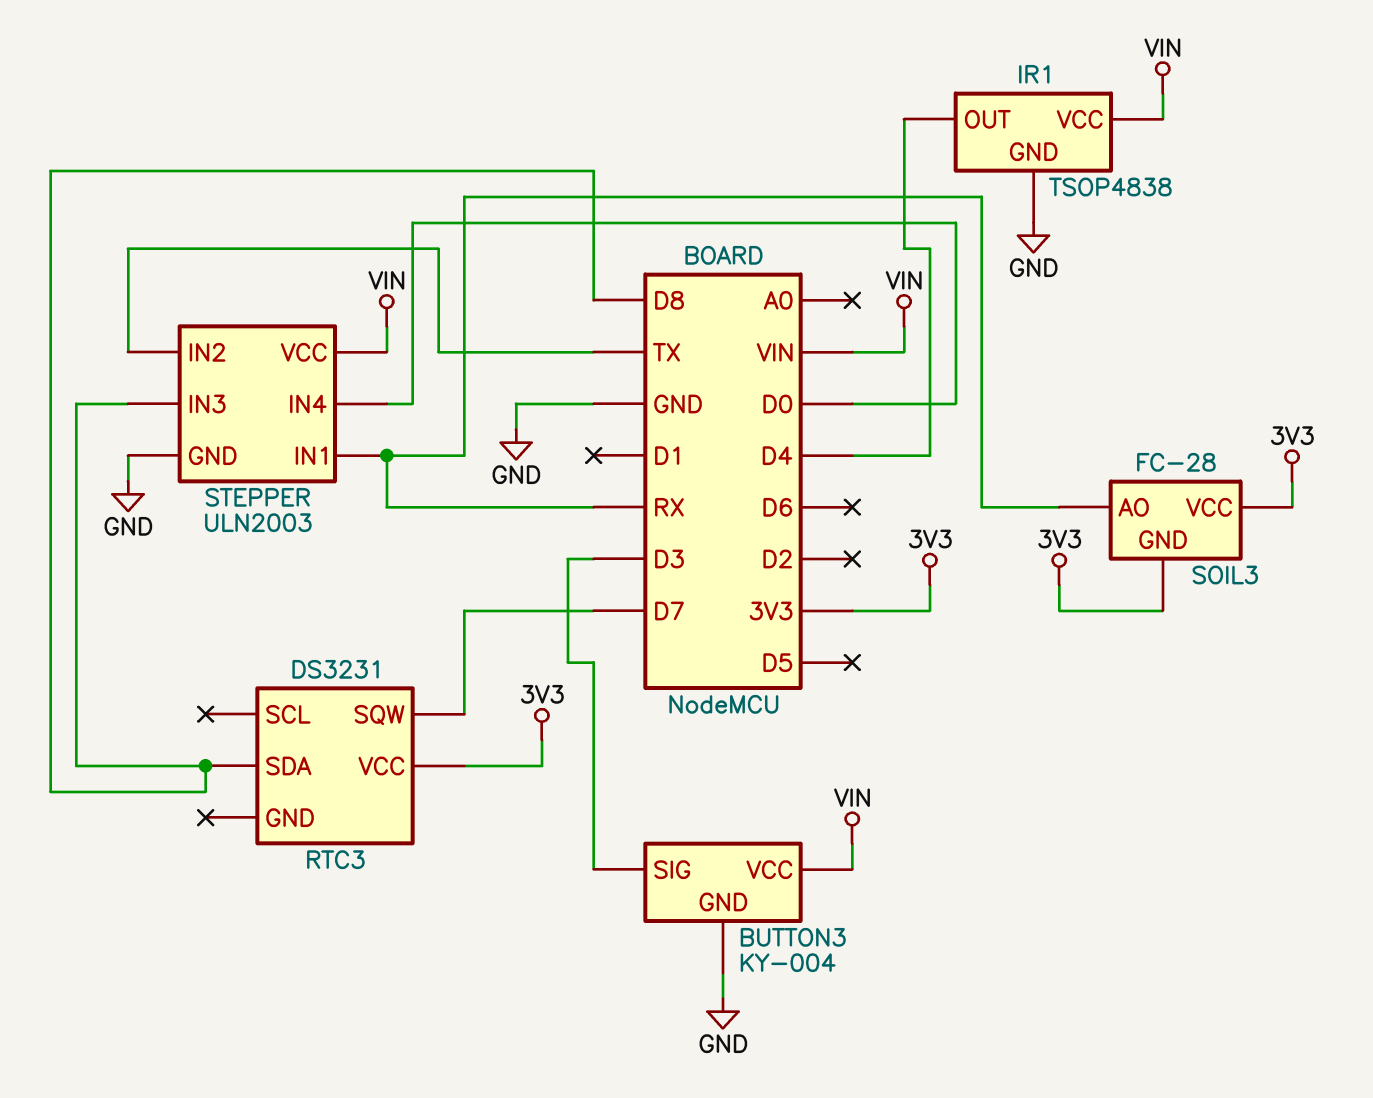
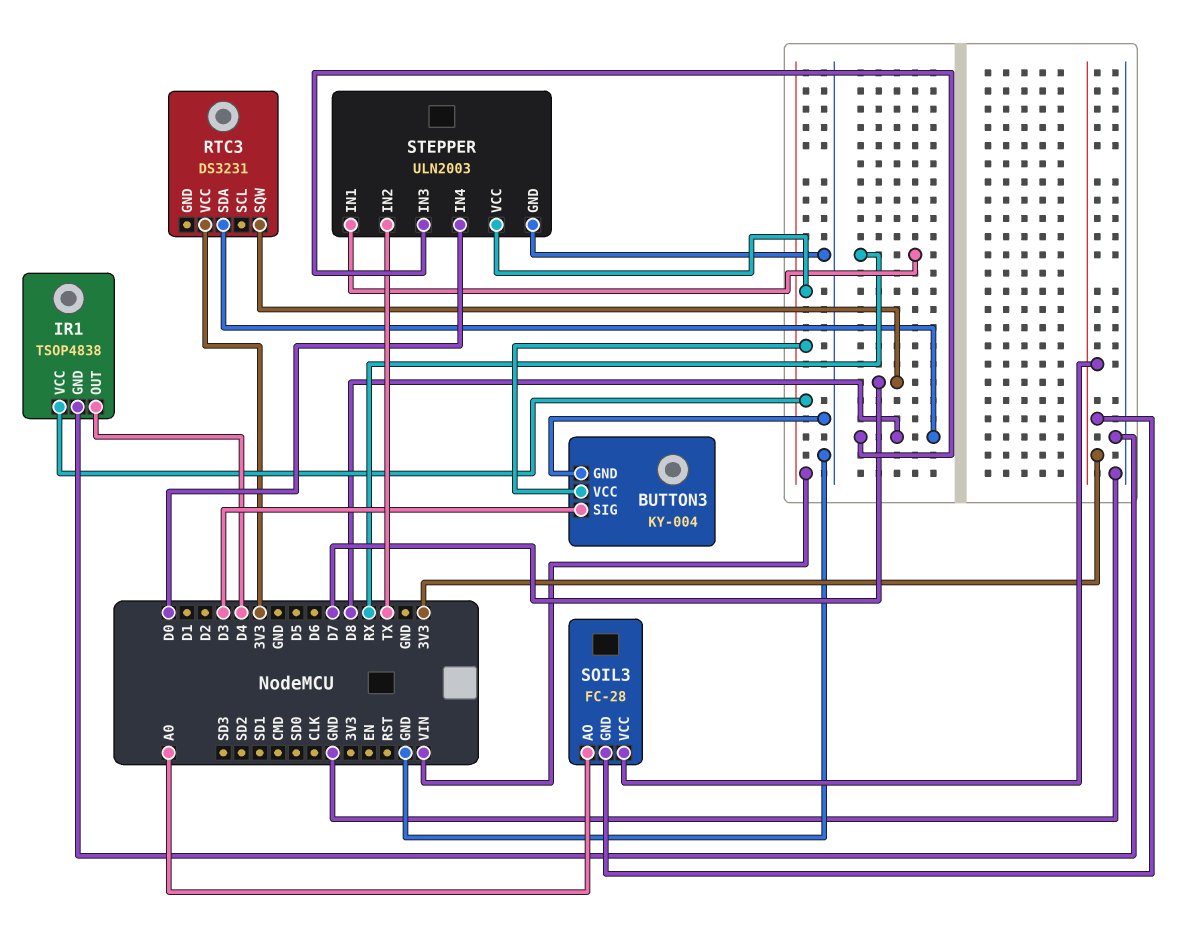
SOIL3 pin AO: RX -> A0

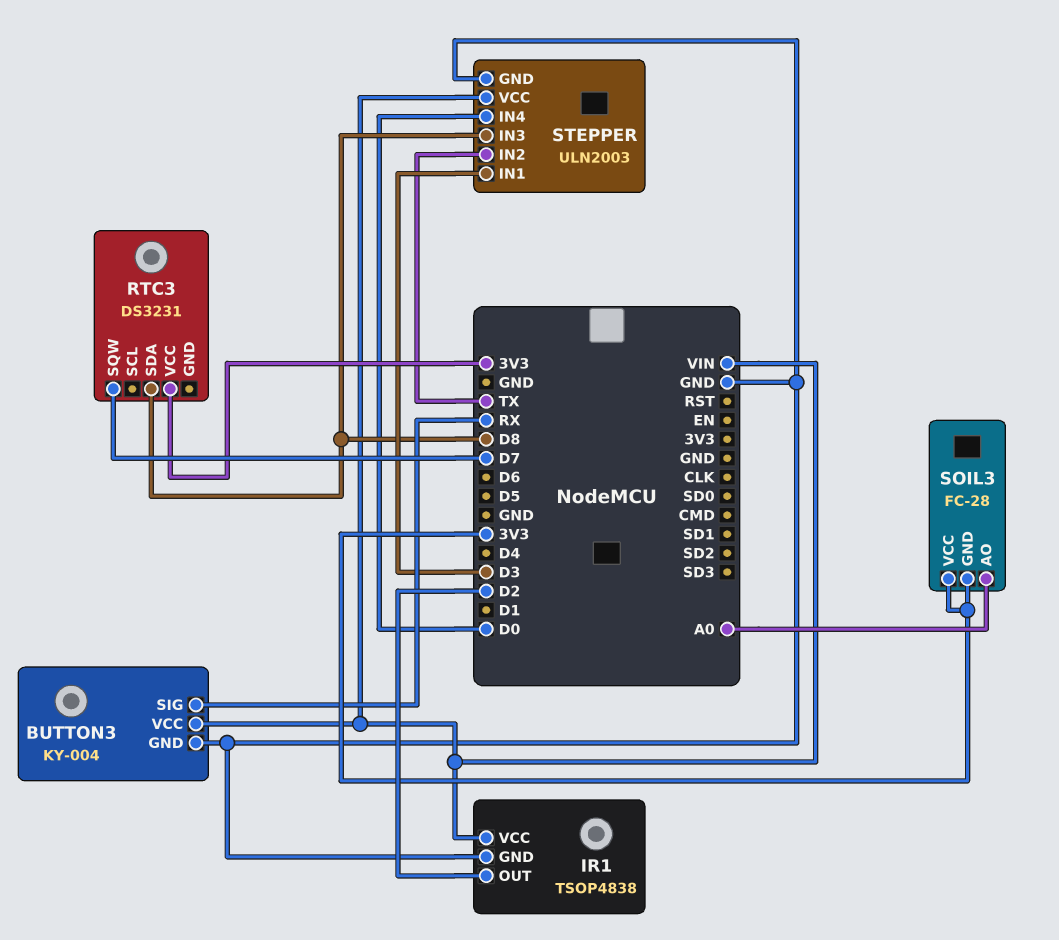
BUTTON3 pin SIG: D3 -> RX
IR1 pin OUT: D4 -> D2
STEPPER pin IN1: RX -> D3

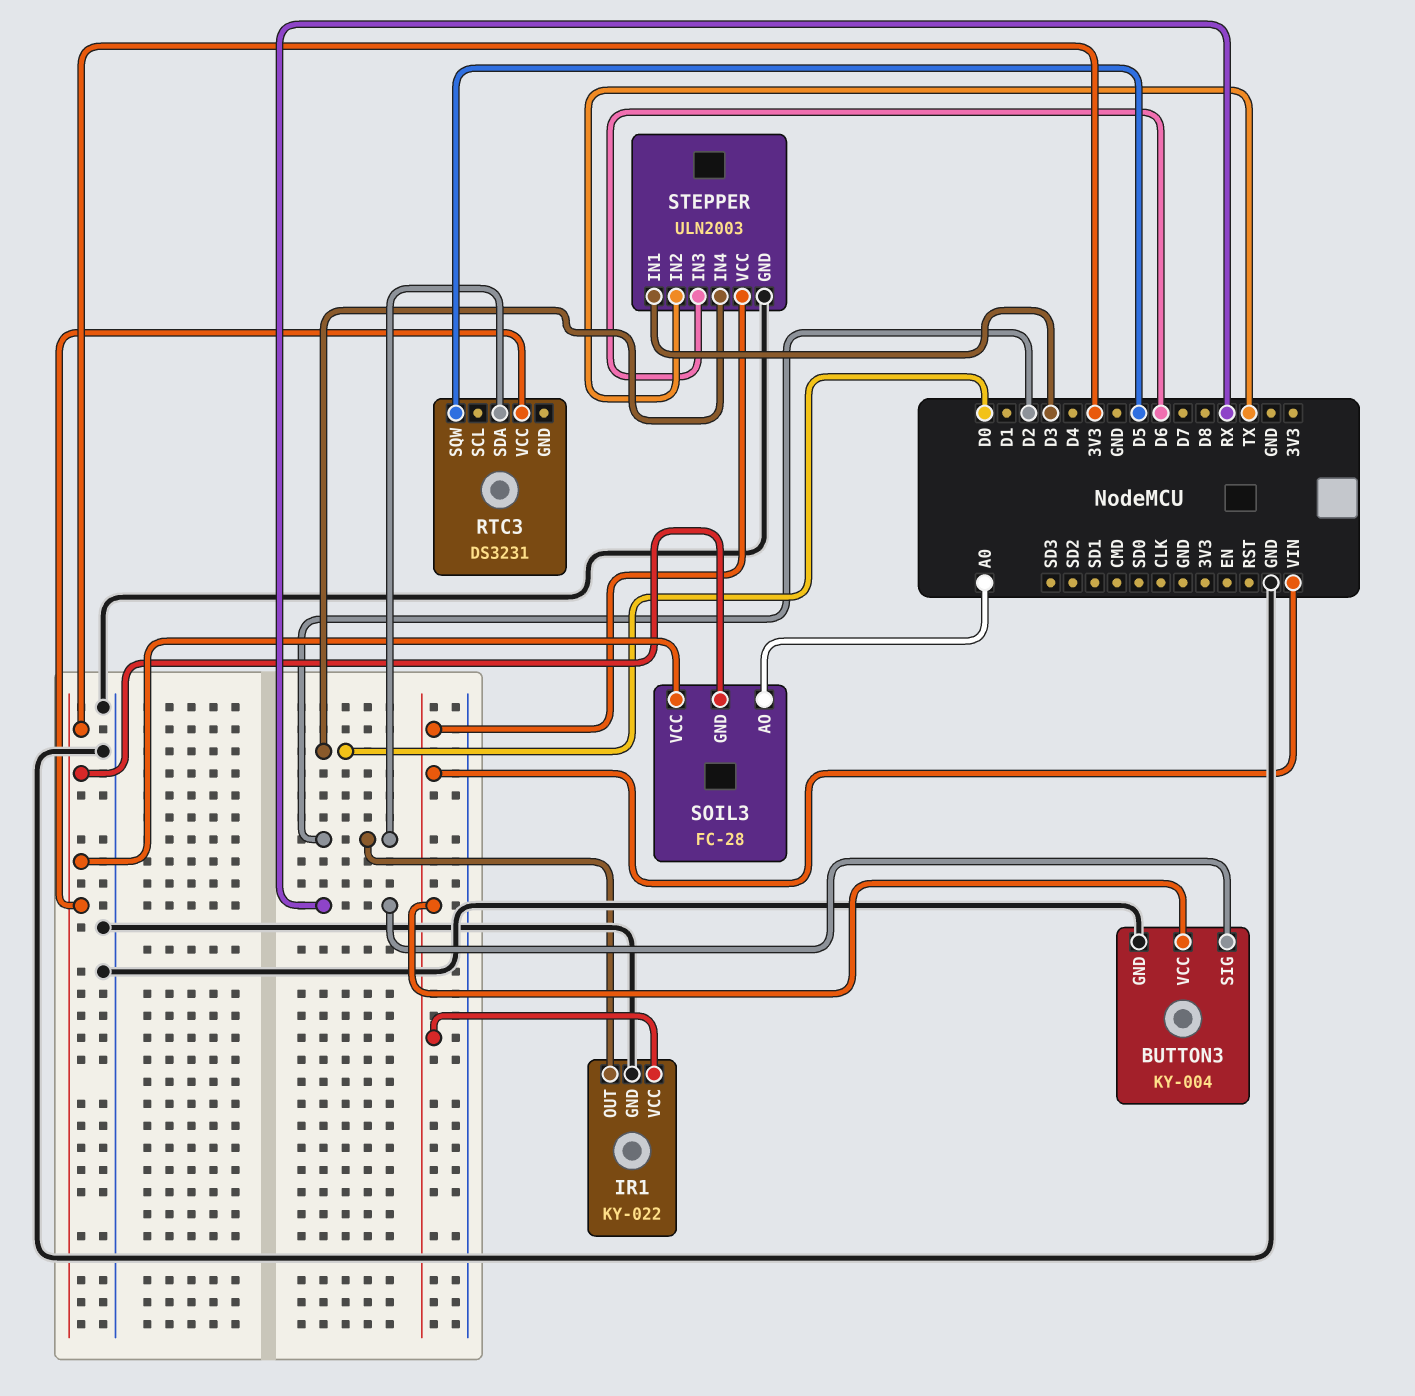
IR1: TSOP4838 -> KY-022
RTC3 pin SDA: D8 -> D2
RTC3 pin SQW: D7 -> D5
STEPPER pin IN3: D8 -> D6

